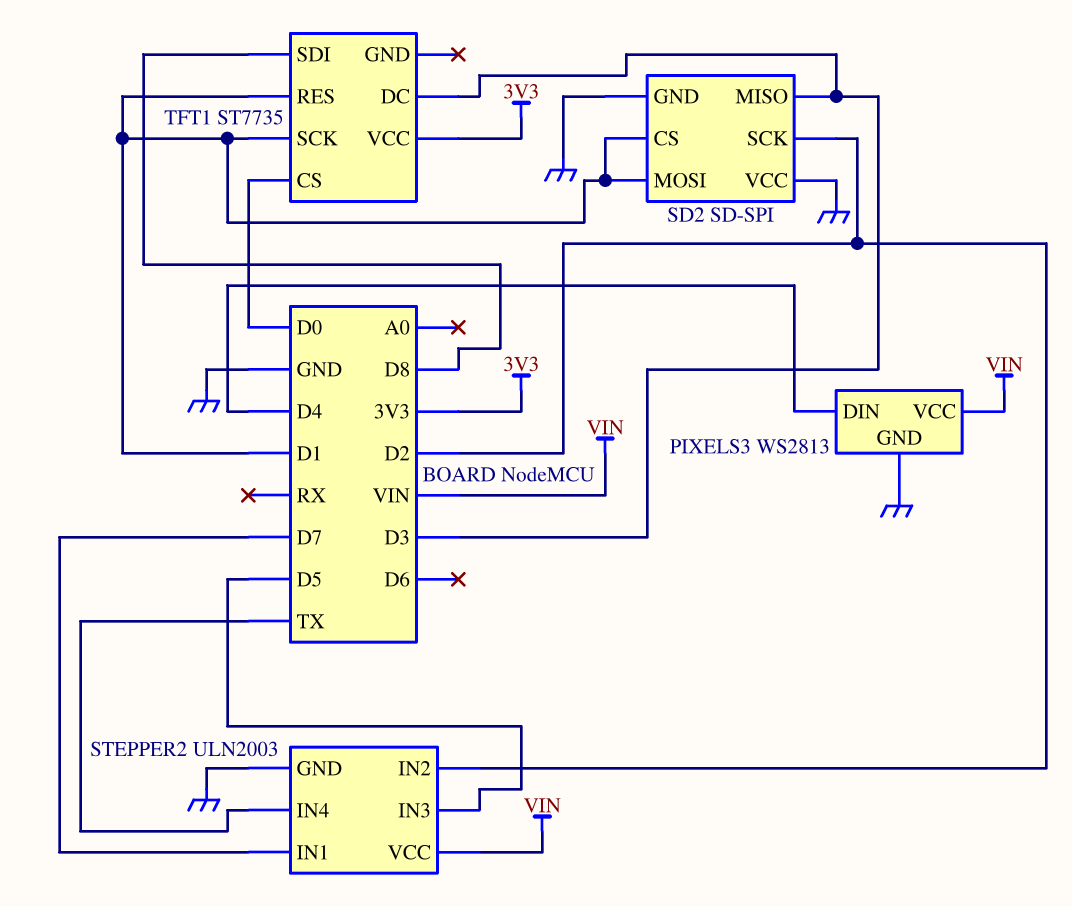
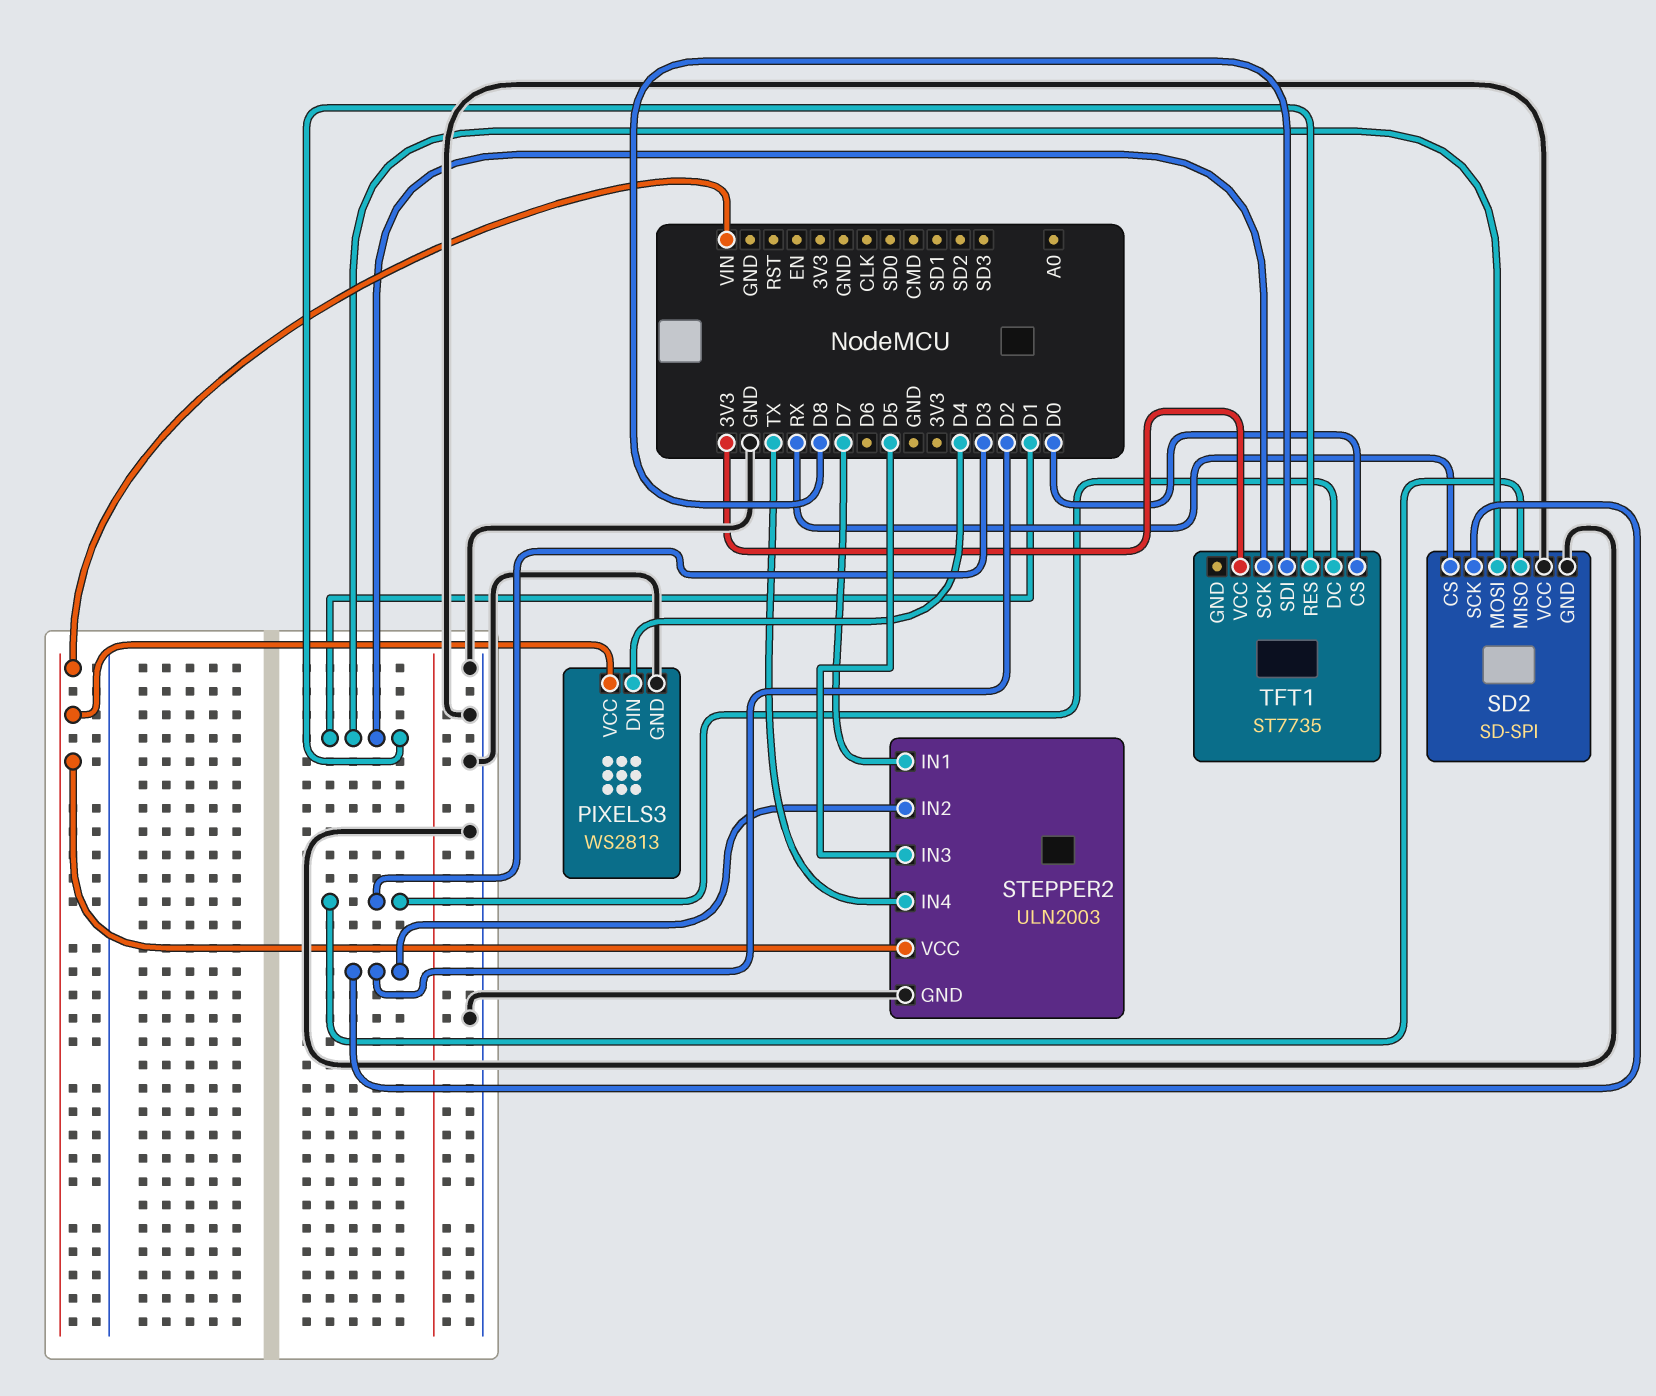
SD2 pin CS: D1 -> RX

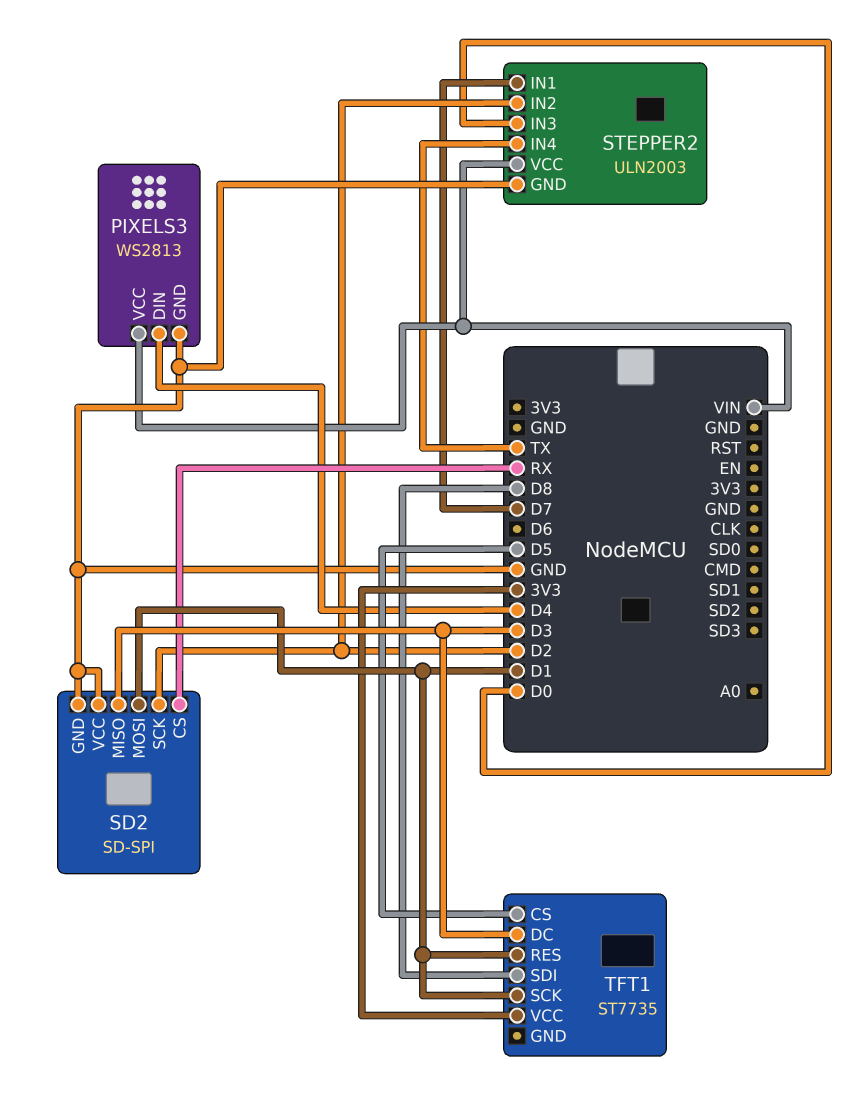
STEPPER2 pin IN3: D5 -> D0
TFT1 pin CS: D0 -> D5

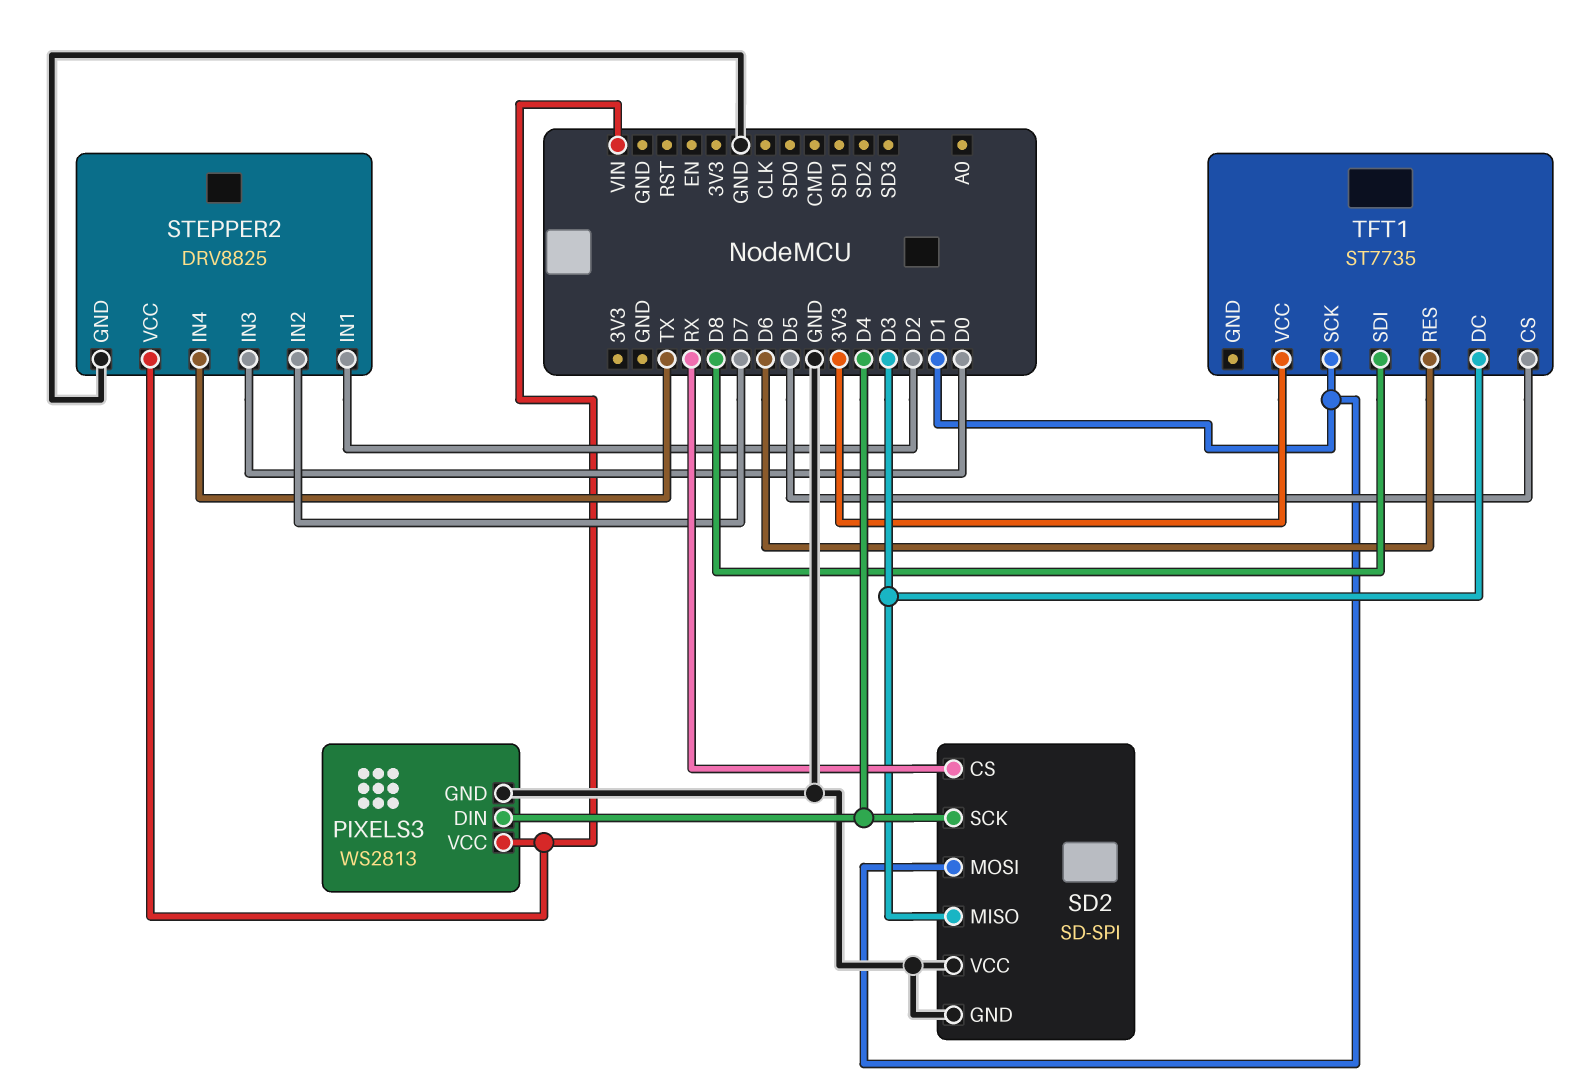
SD2 pin SCK: D2 -> D4
STEPPER2: ULN2003 -> DRV8825
STEPPER2 pin IN1: D7 -> D2
STEPPER2 pin IN2: D2 -> D7
TFT1 pin RES: D1 -> D6

